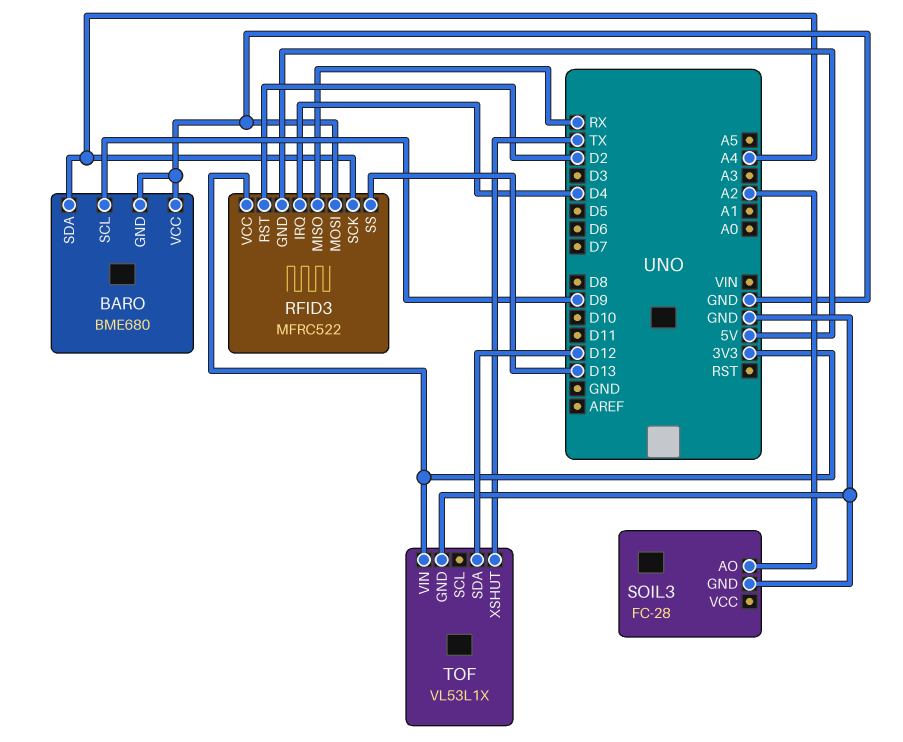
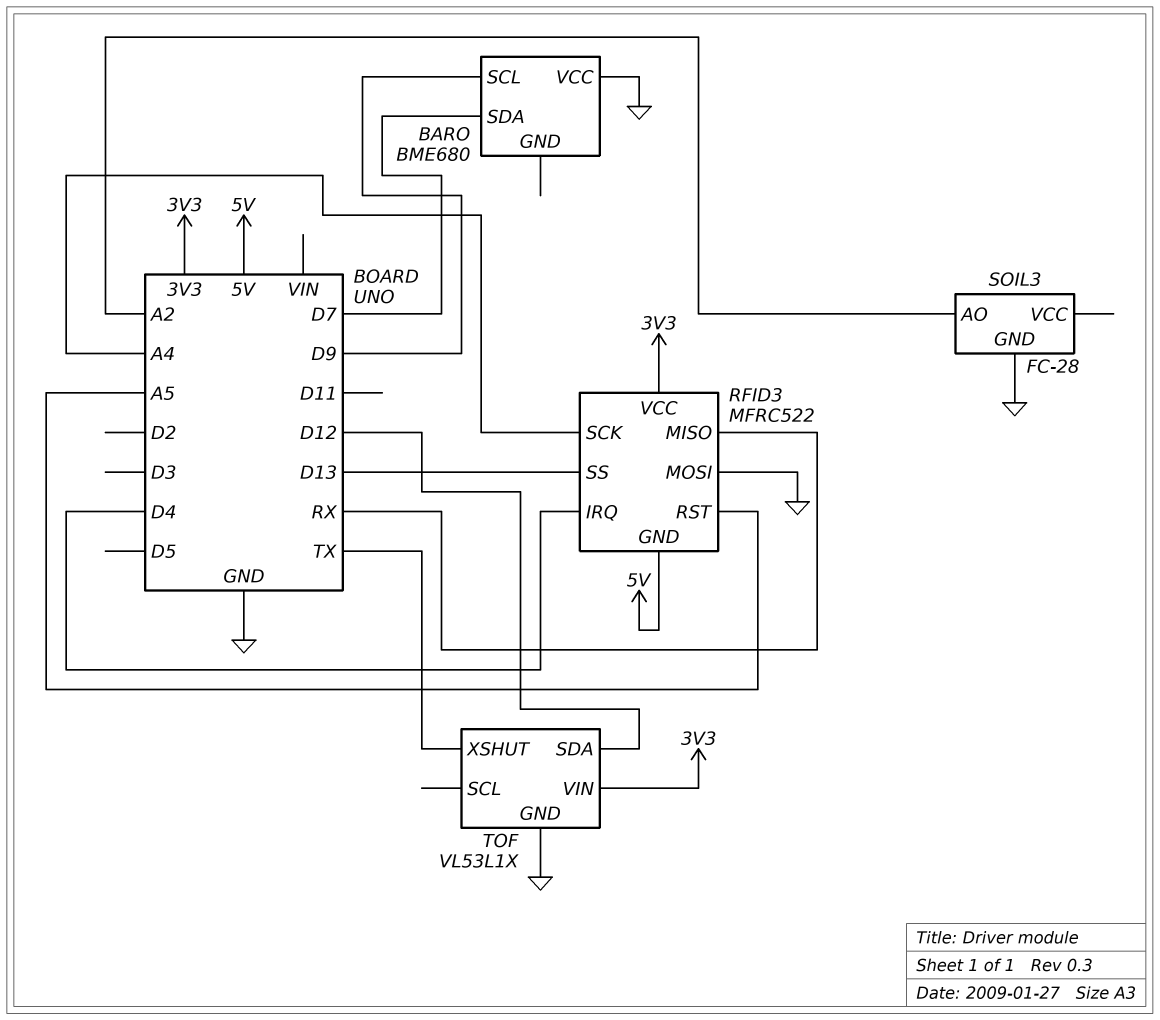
BARO pin GND: GND -> none
BARO pin SDA: A4 -> D7
RFID3 pin RST: D2 -> A5

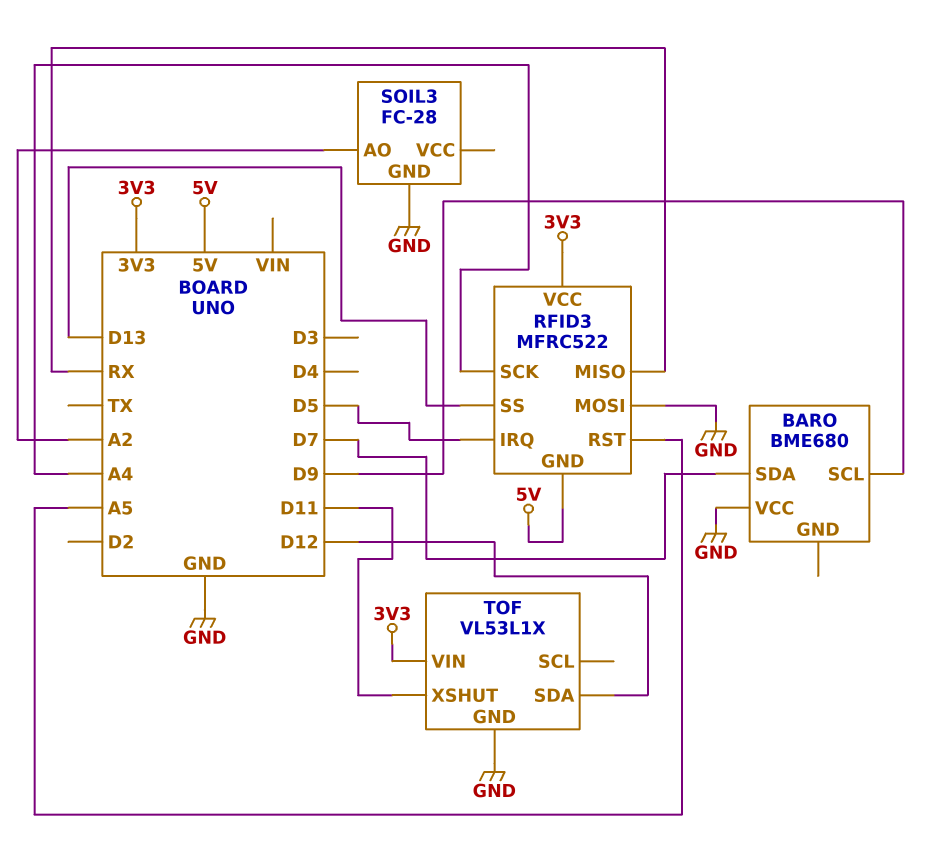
RFID3 pin IRQ: D4 -> D5
TOF pin XSHUT: TX -> D11

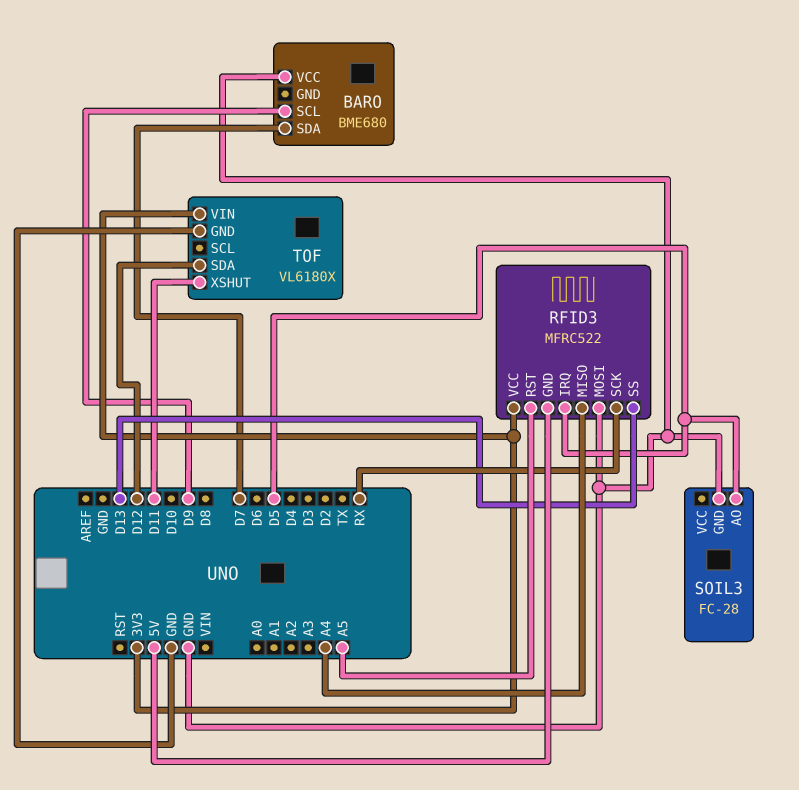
RFID3 pin MISO: RX -> A4
RFID3 pin SCK: A4 -> RX
SOIL3 pin AO: A2 -> D5
TOF: VL53L1X -> VL6180X

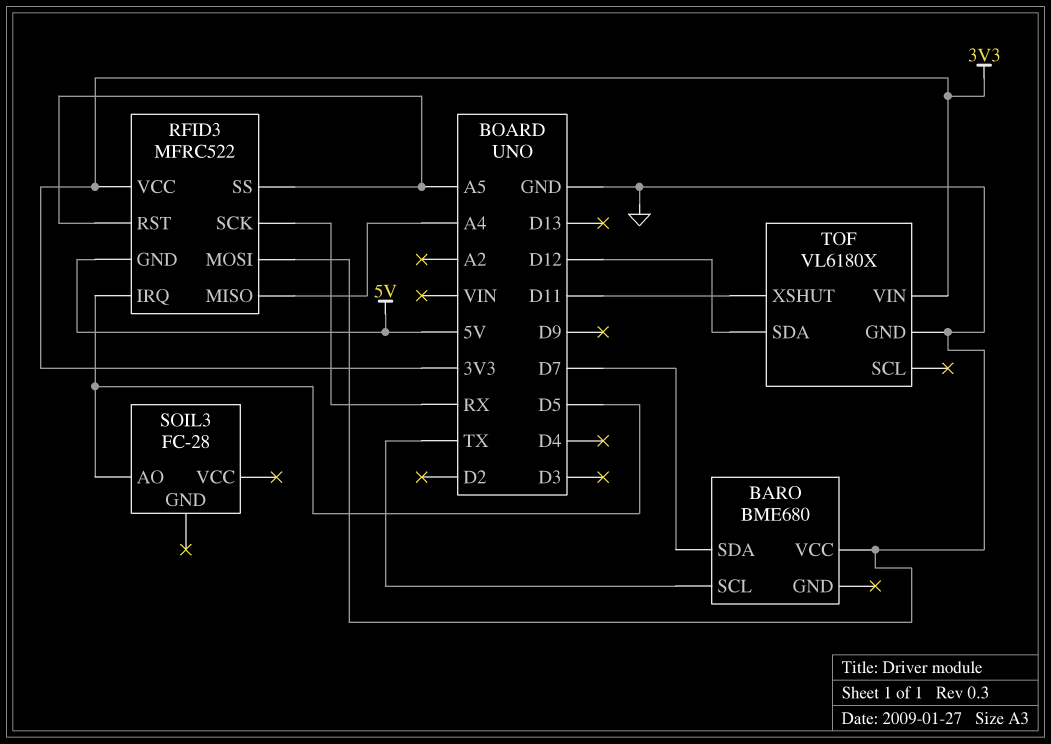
BARO pin SCL: D9 -> TX
RFID3 pin SS: D13 -> A5
SOIL3 pin GND: GND -> none

